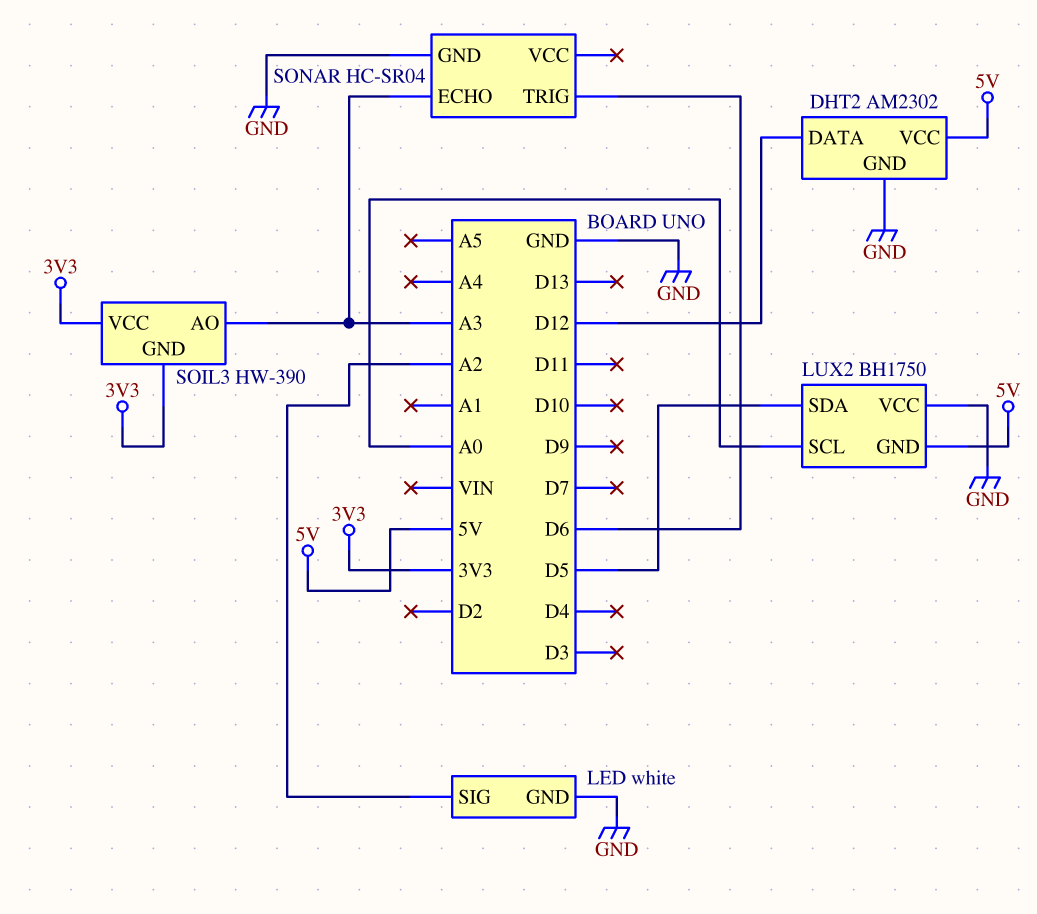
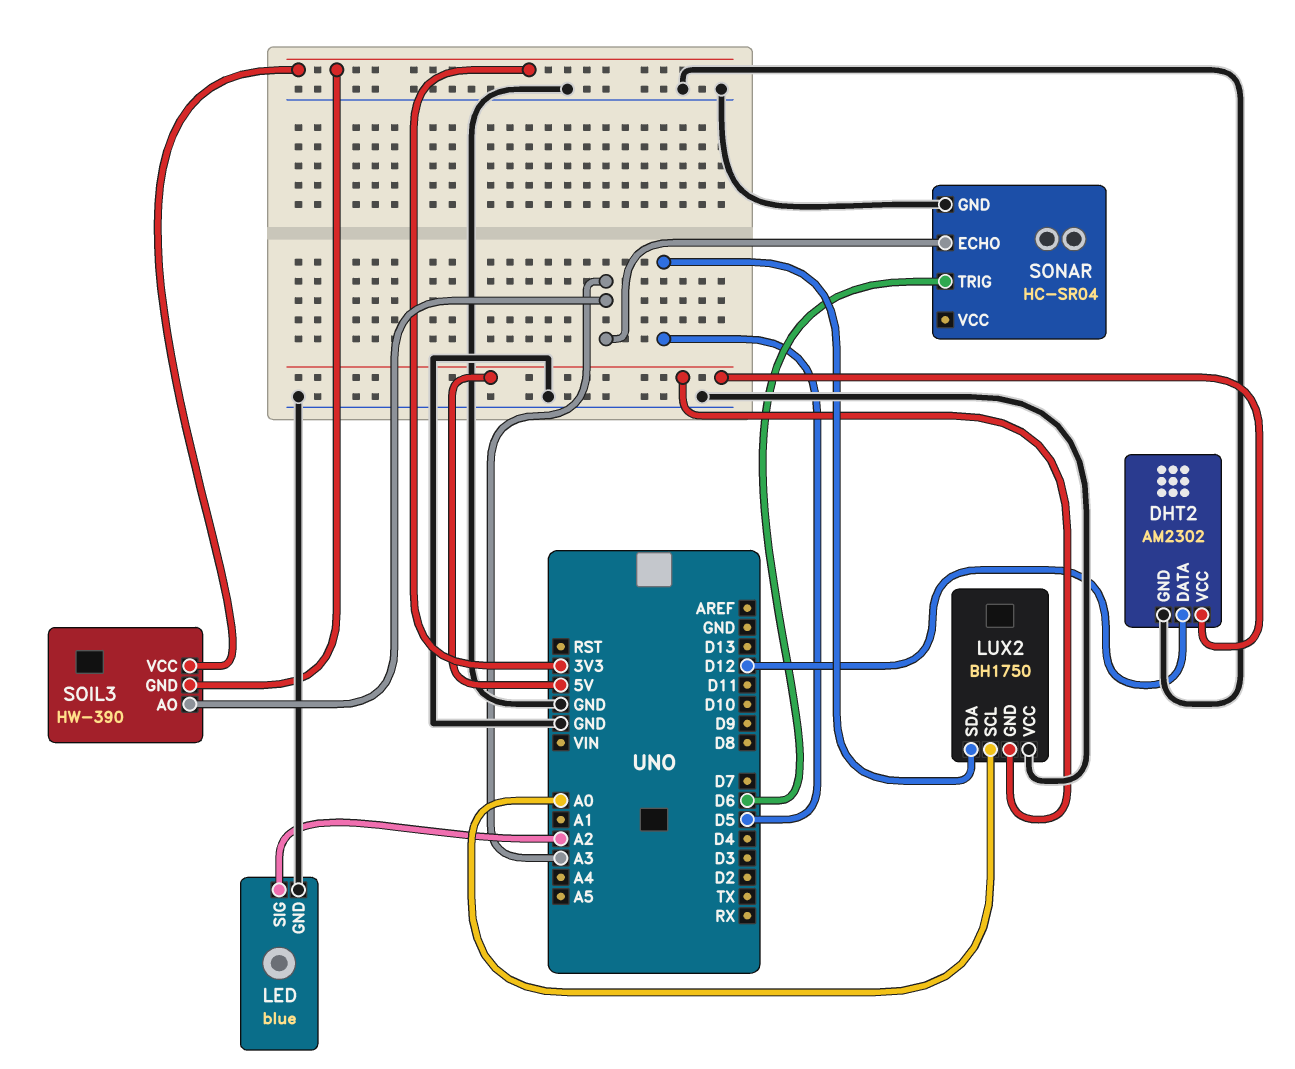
LED: white -> blue

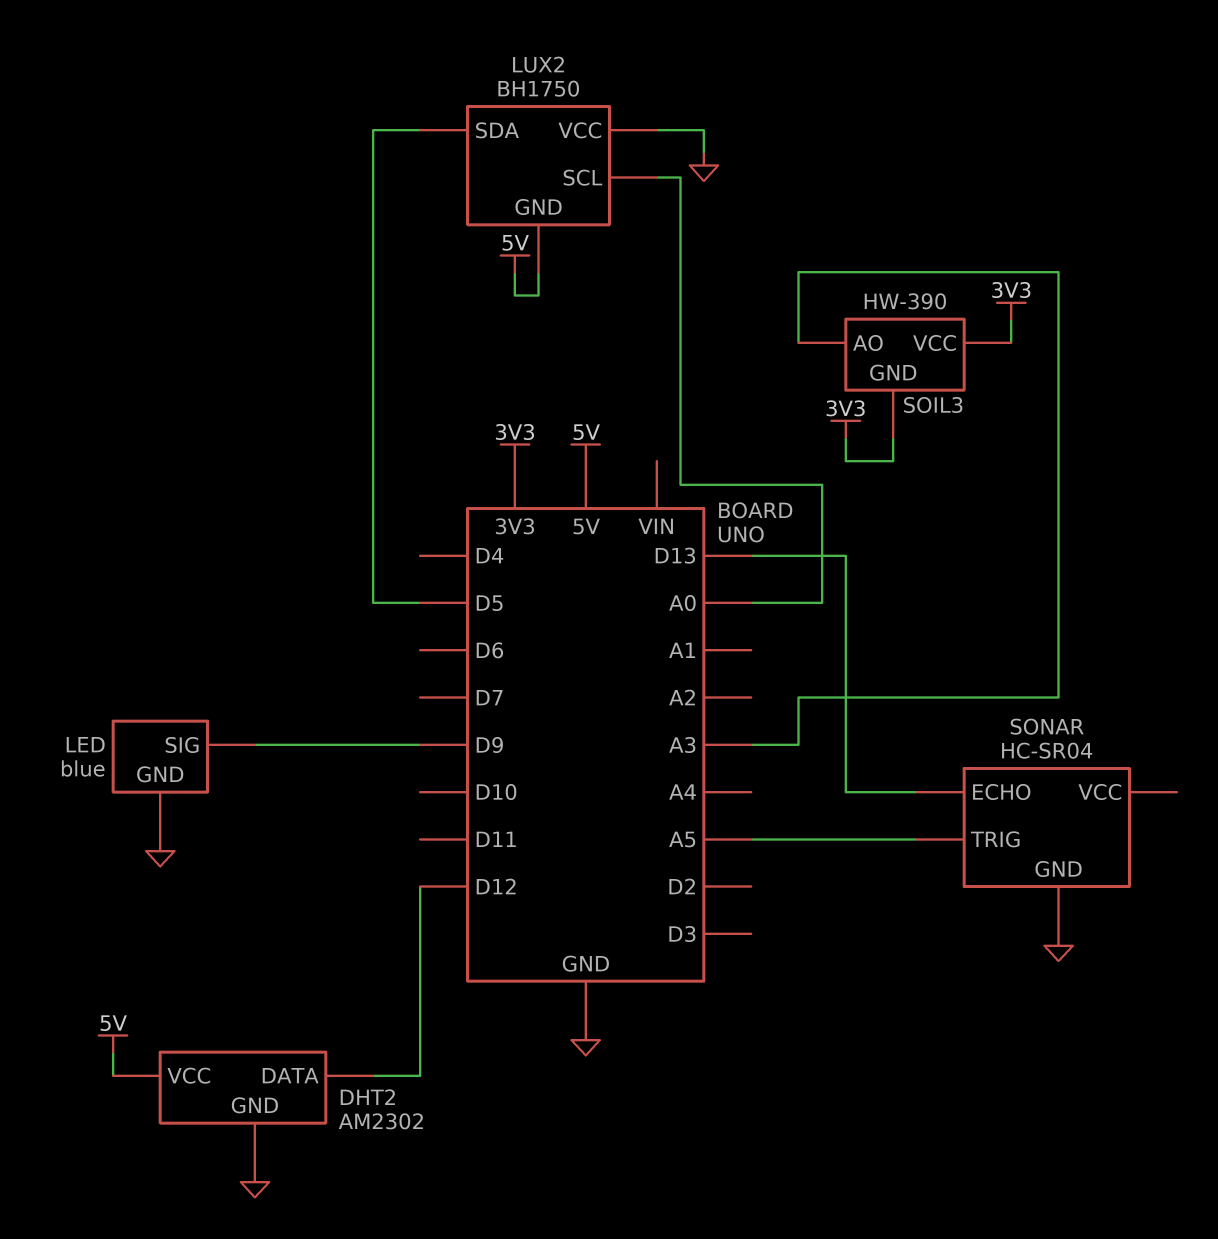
LED pin SIG: A2 -> D9
SONAR pin ECHO: A3 -> D13
SONAR pin TRIG: D6 -> A5

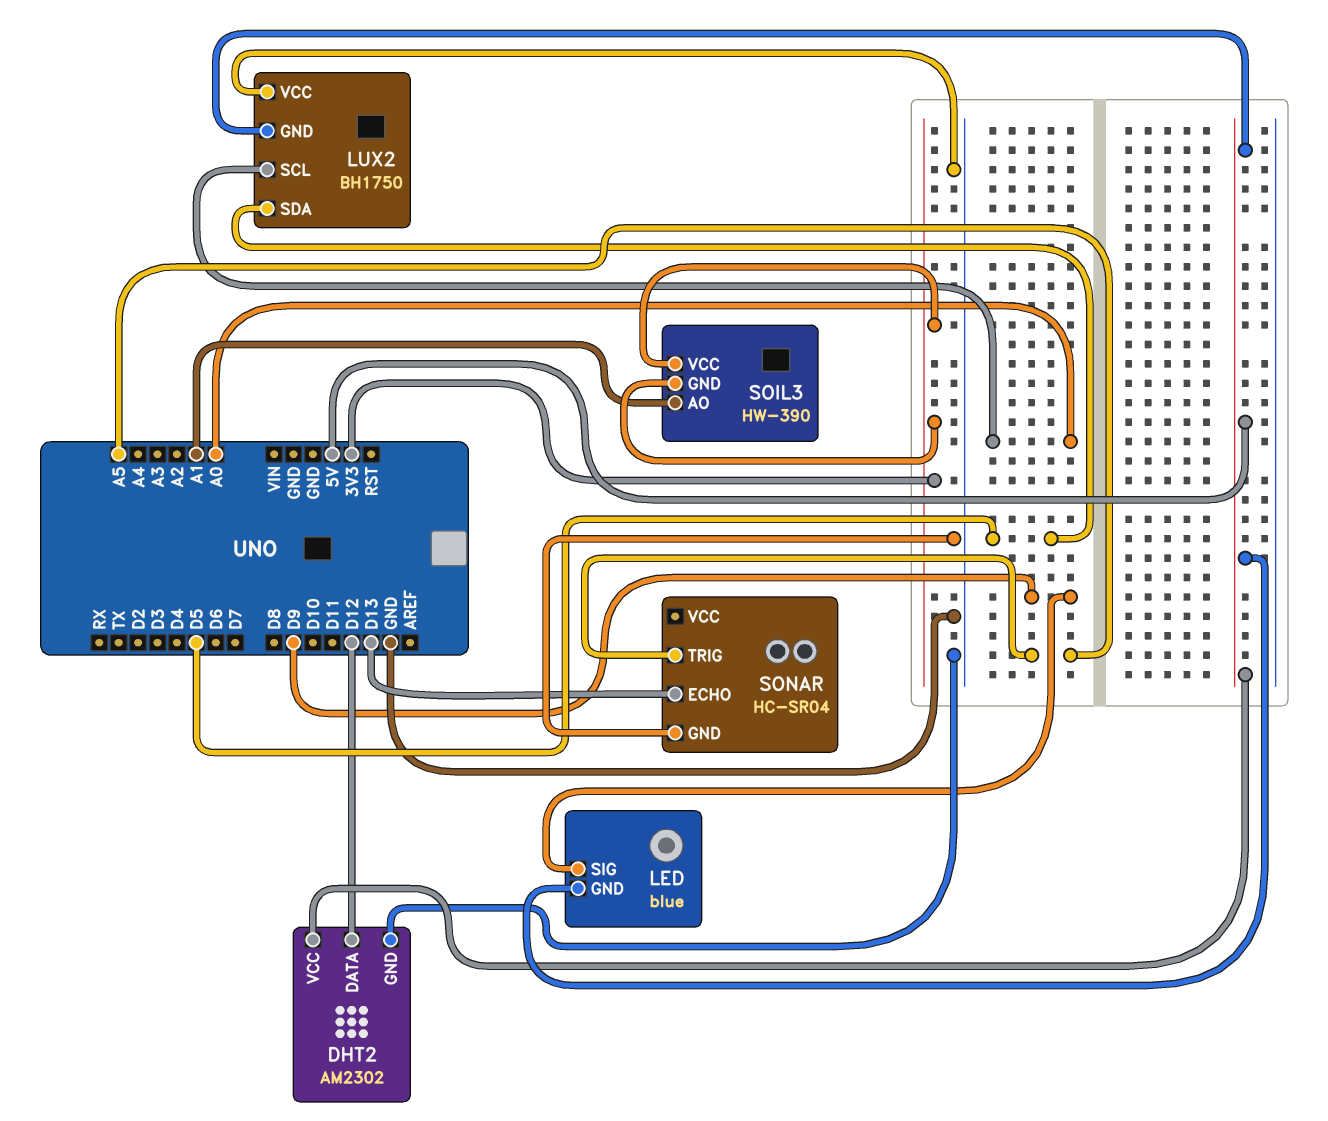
LED pin GND: GND -> 5V
SOIL3 pin AO: A3 -> A1

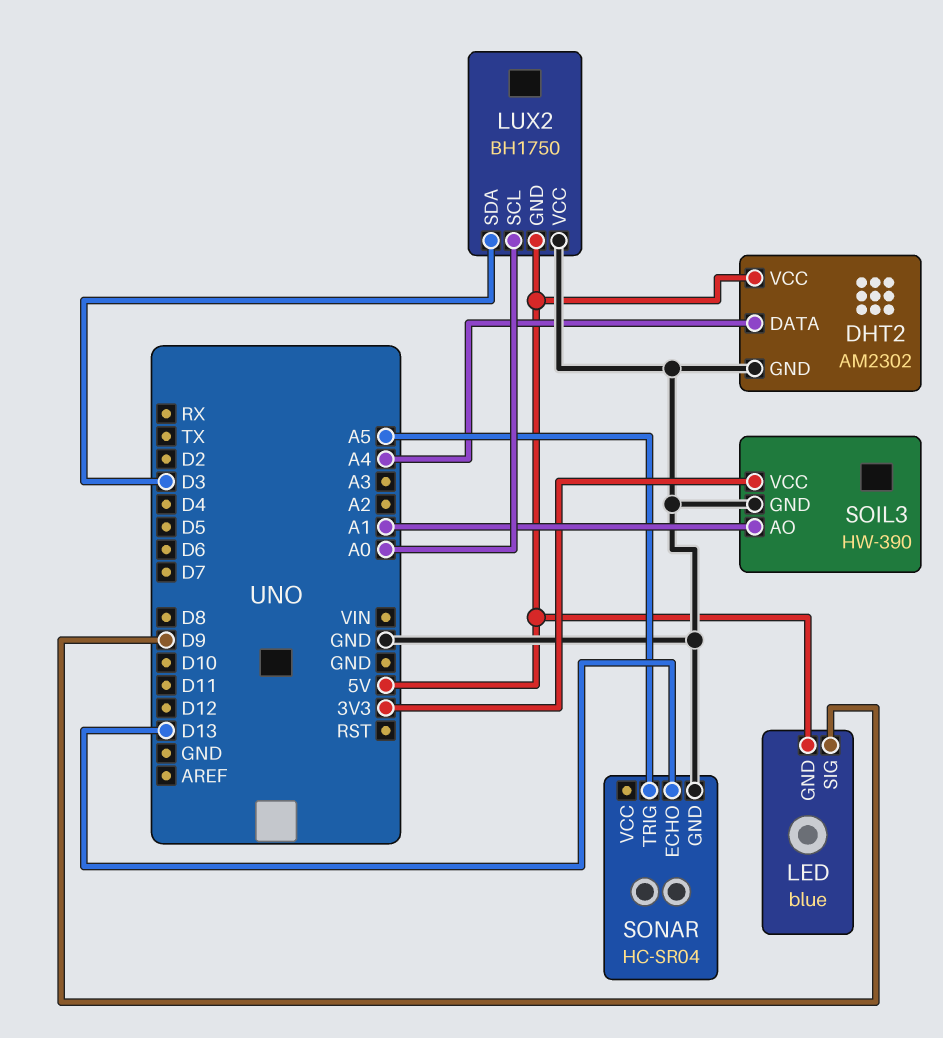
DHT2 pin DATA: D12 -> A4
LUX2 pin SDA: D5 -> D3
SOIL3 pin GND: 3V3 -> GND

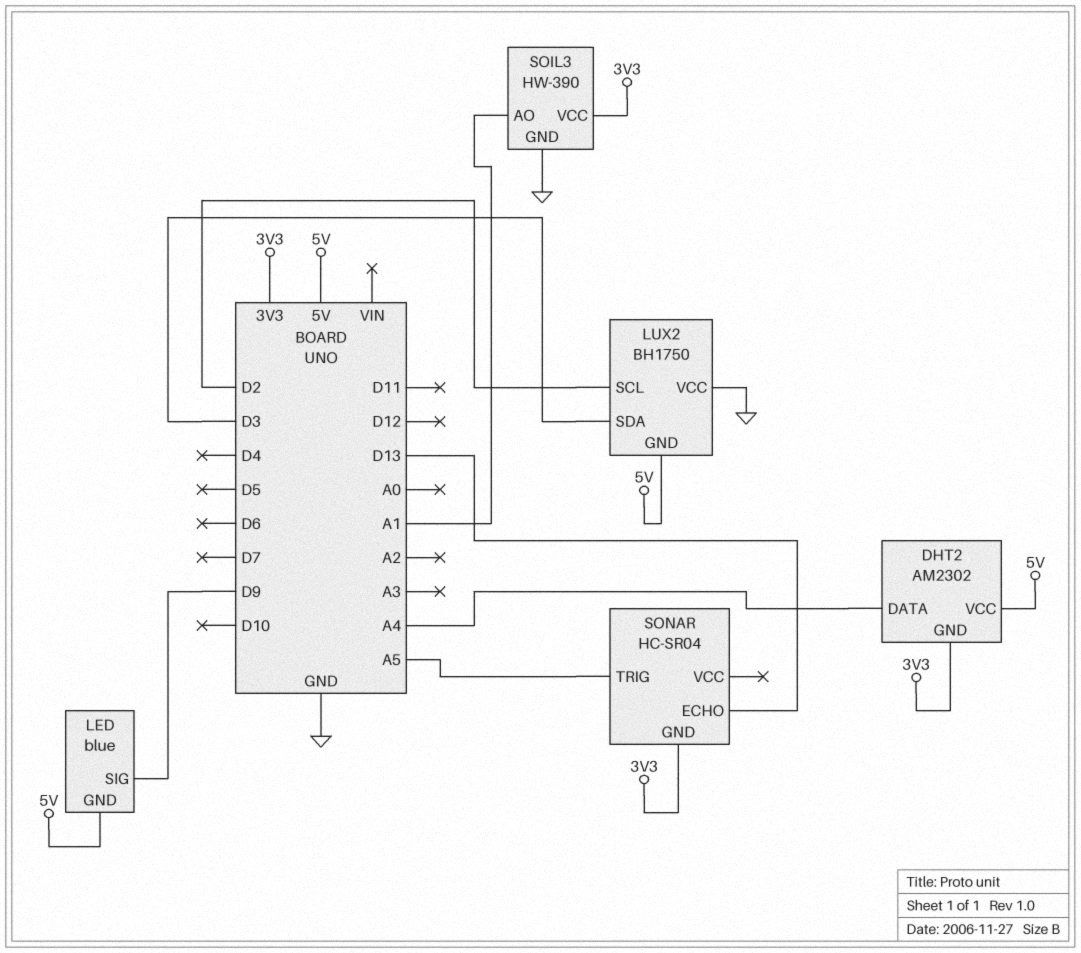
DHT2 pin GND: GND -> 3V3
LUX2 pin SCL: A0 -> D2
SONAR pin GND: GND -> 3V3

